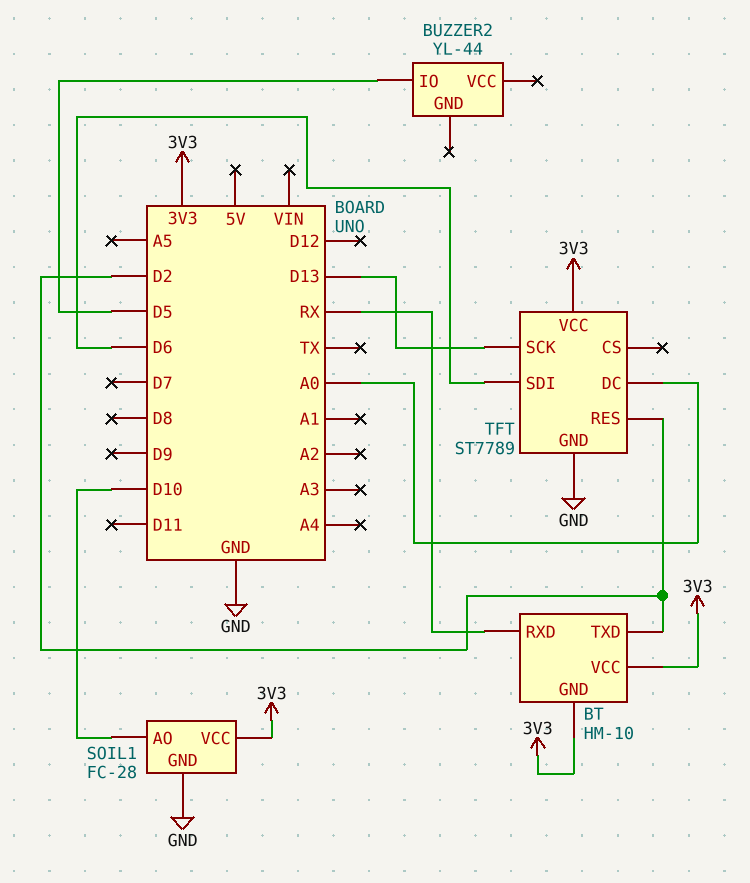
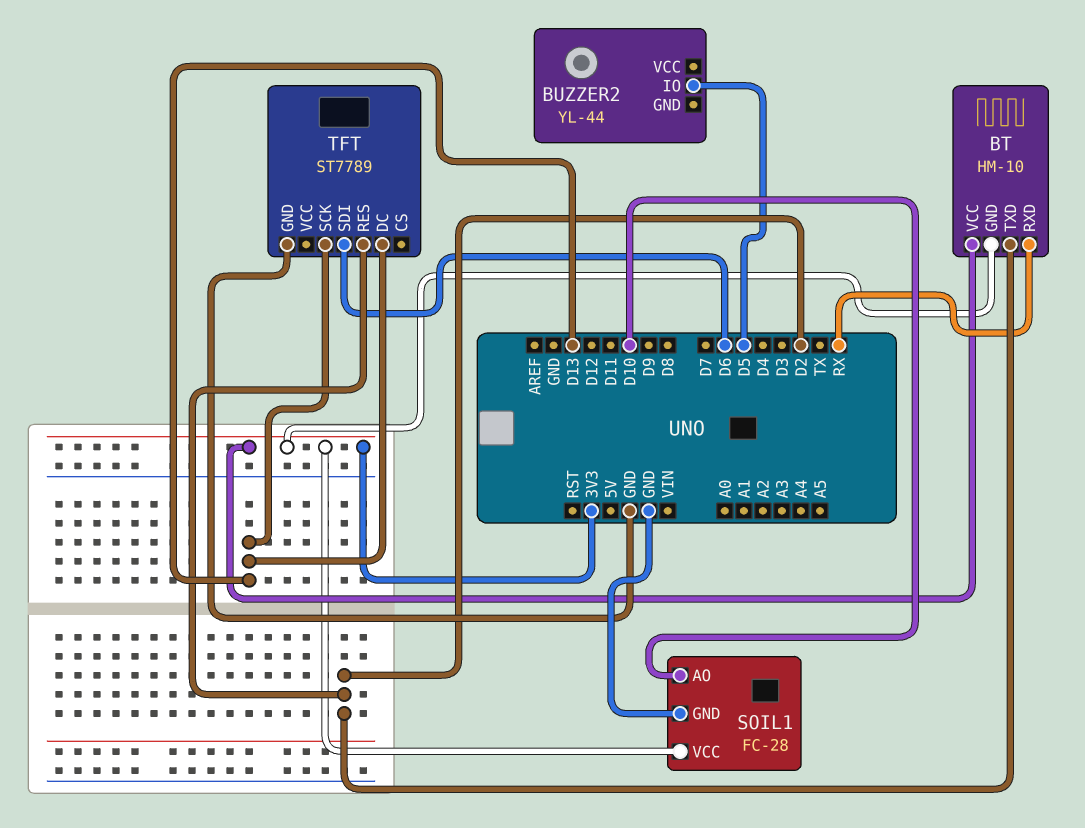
TFT pin DC: A0 -> D13
TFT pin VCC: 3V3 -> none

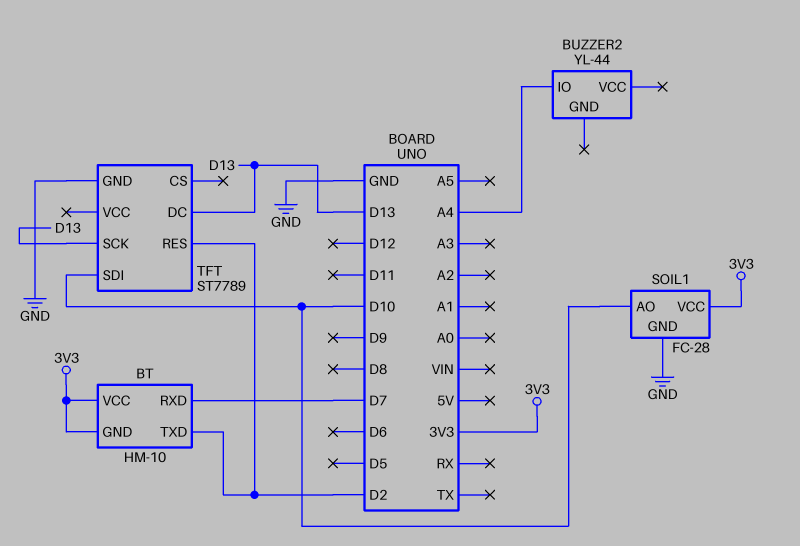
BT pin RXD: RX -> D7
BUZZER2 pin IO: D5 -> A4
TFT pin SDI: D6 -> D10

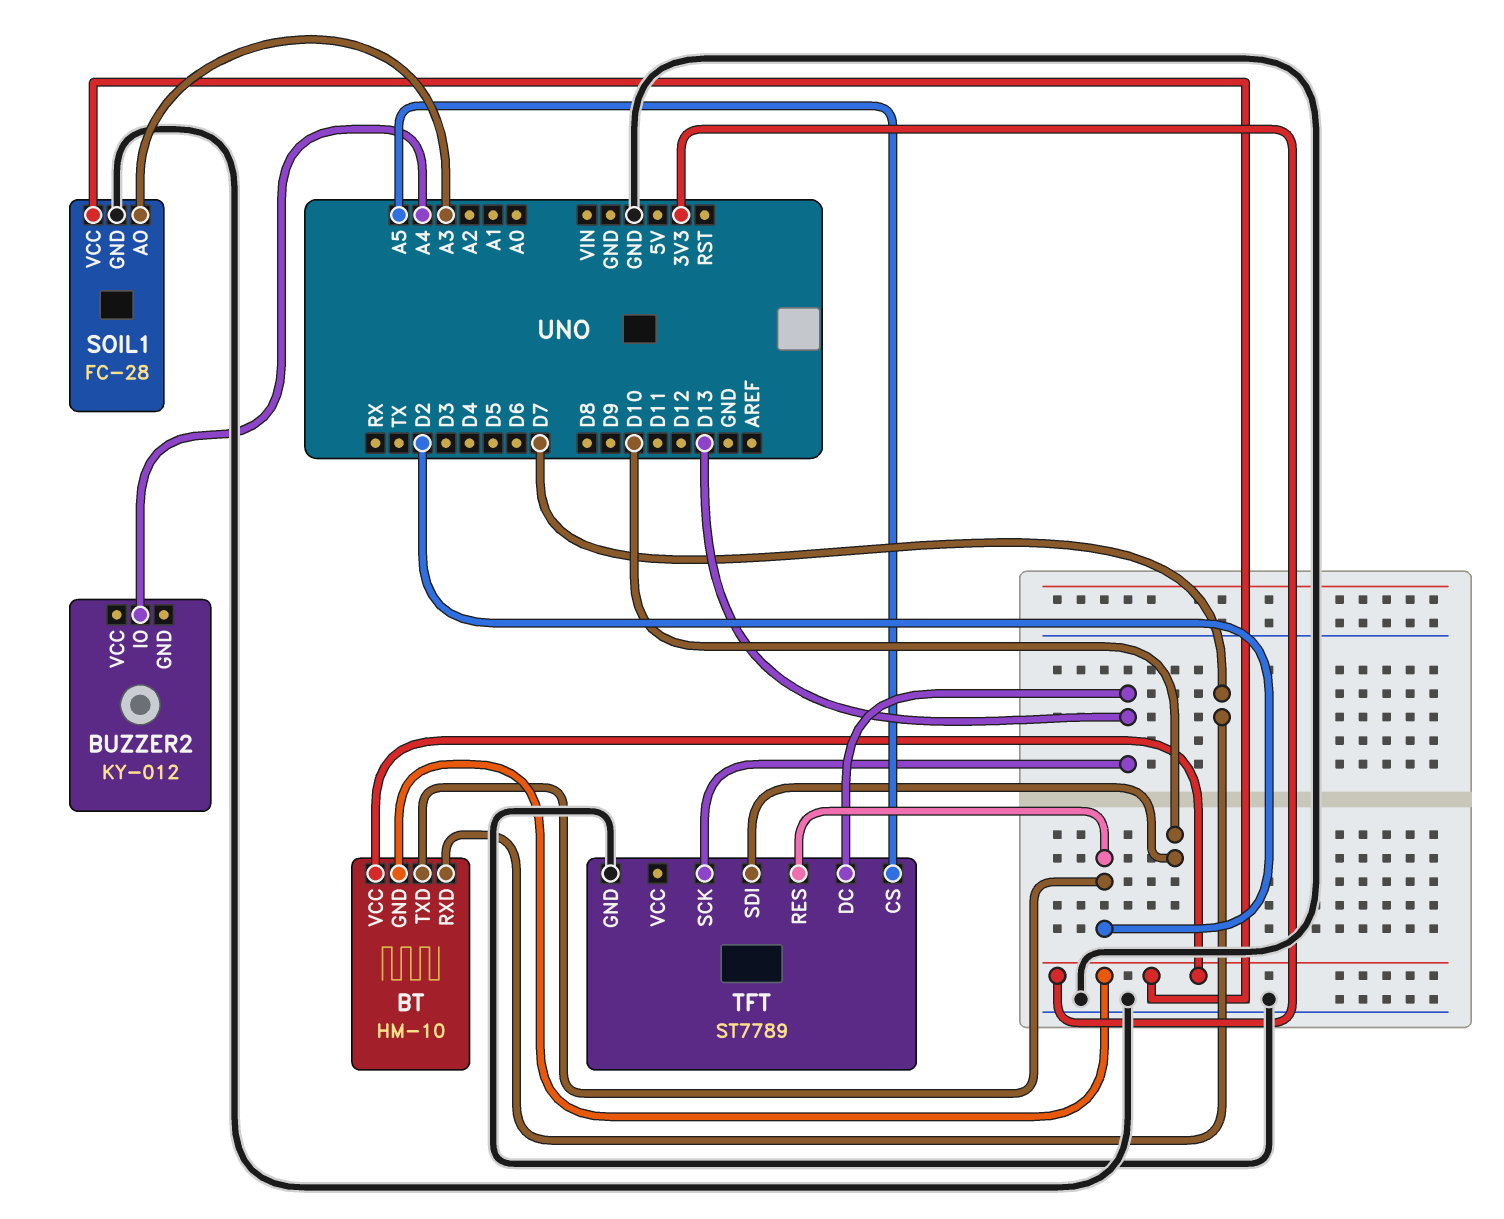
BUZZER2: YL-44 -> KY-012
SOIL1 pin AO: D10 -> A3
TFT pin CS: none -> A5

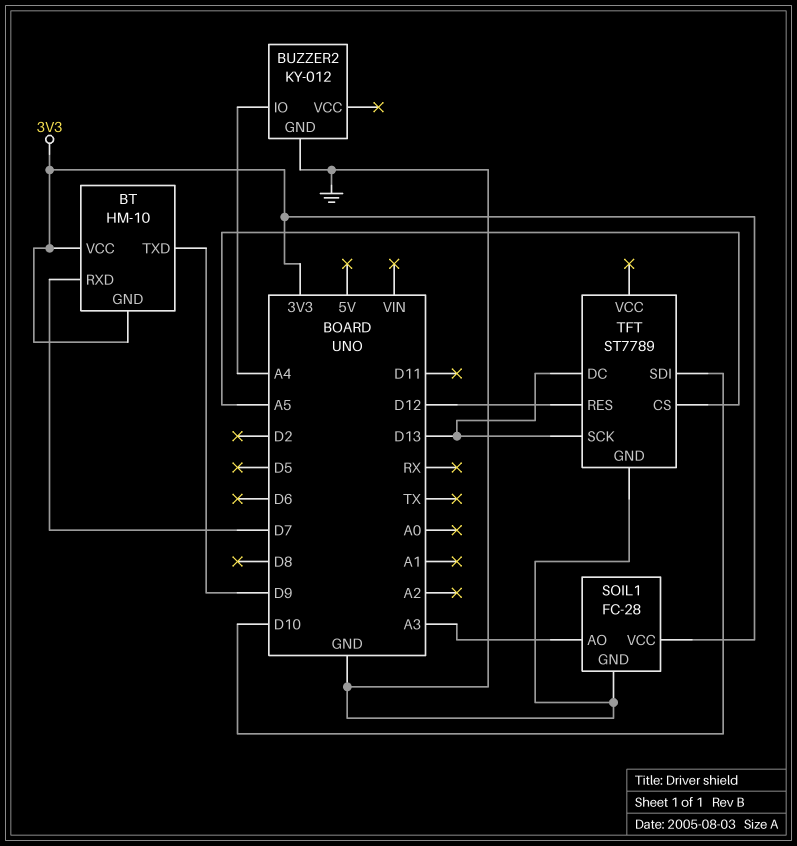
BT pin TXD: D2 -> D9
BUZZER2 pin GND: none -> GND
TFT pin RES: D2 -> D12

